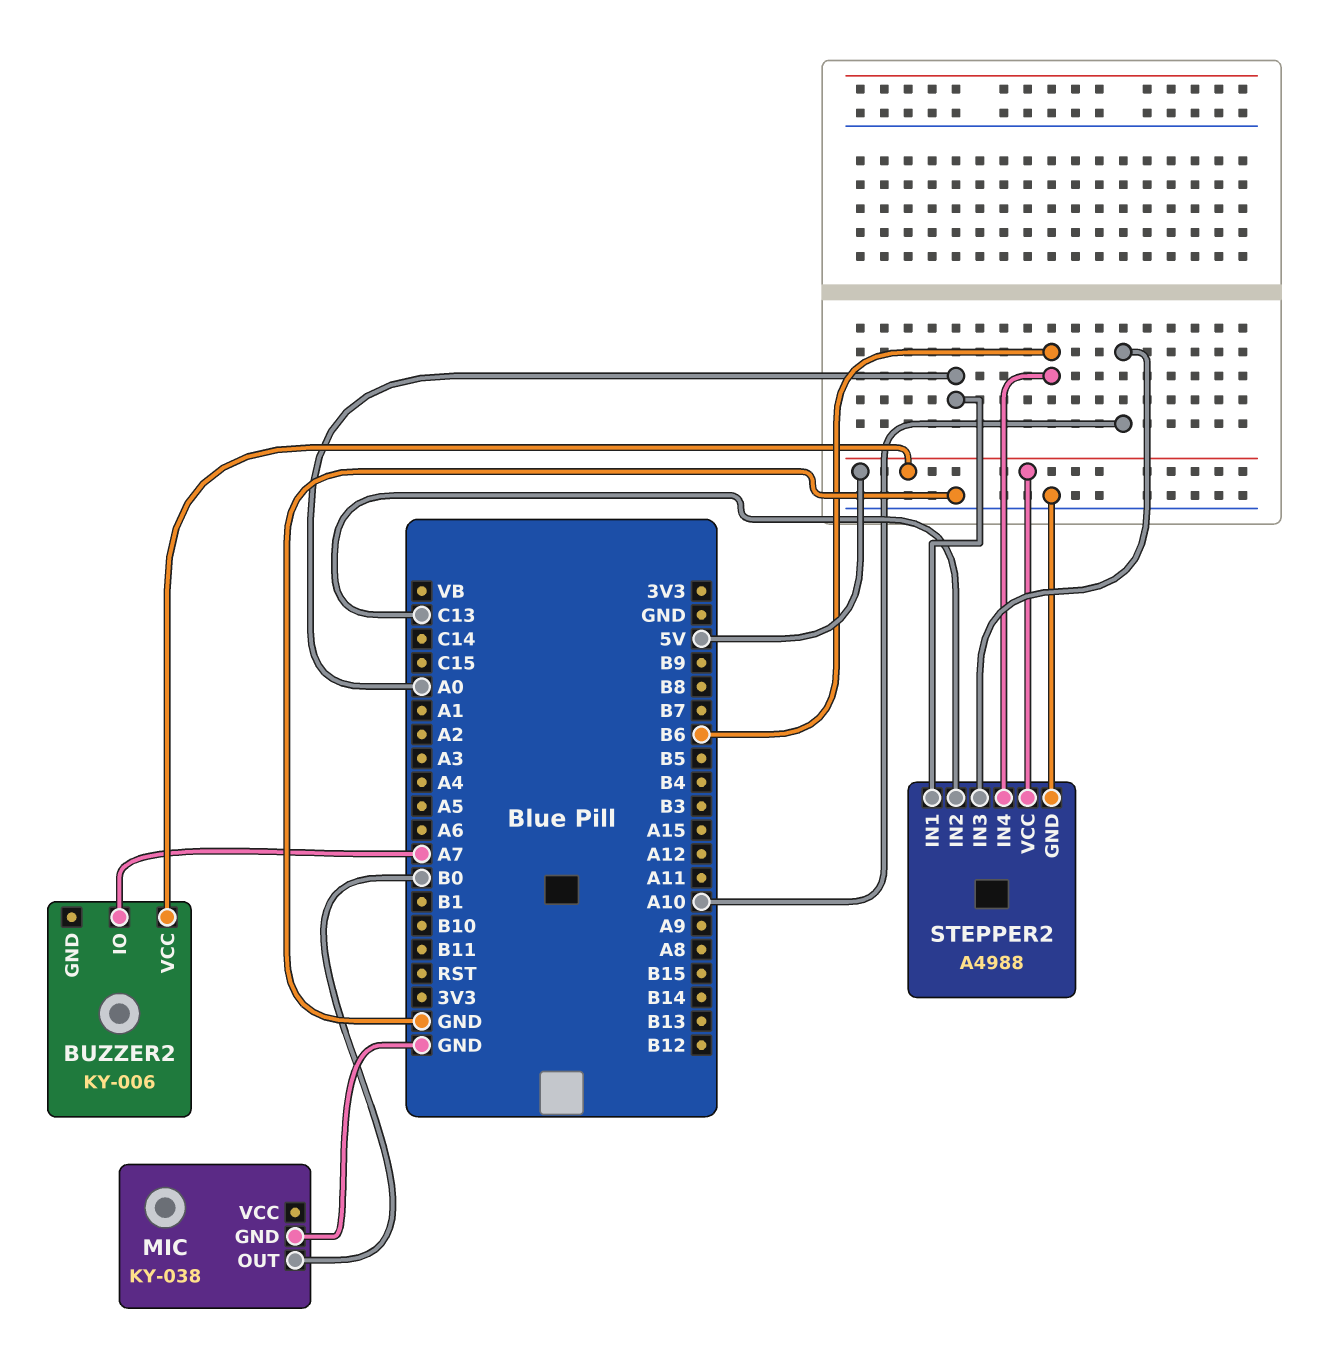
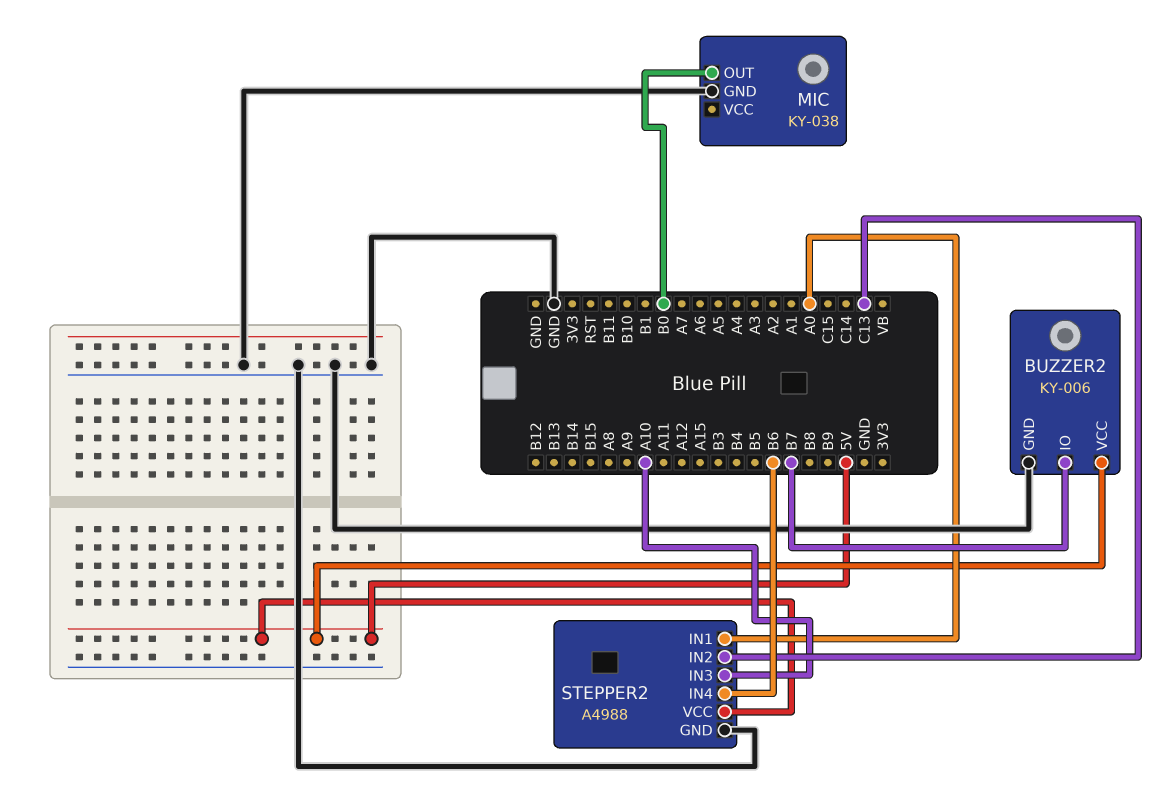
BUZZER2 pin GND: none -> GND
BUZZER2 pin IO: A7 -> B7

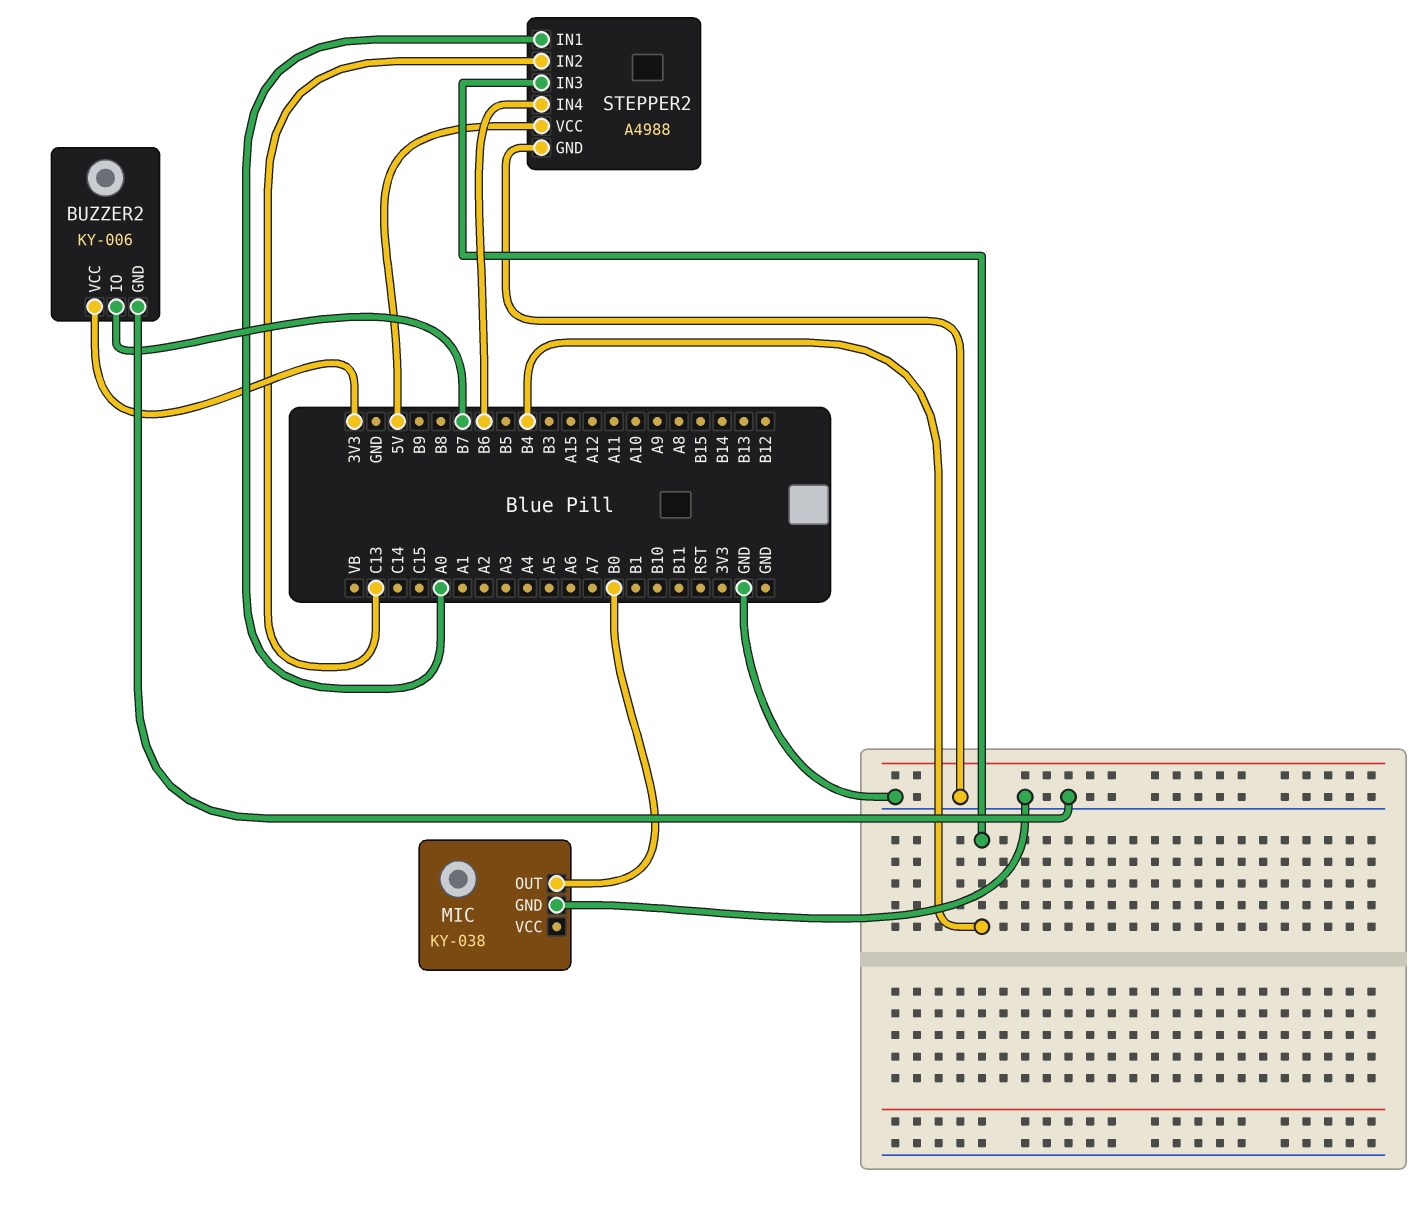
BUZZER2 pin VCC: 5V -> 3V3
STEPPER2 pin IN3: A10 -> B4

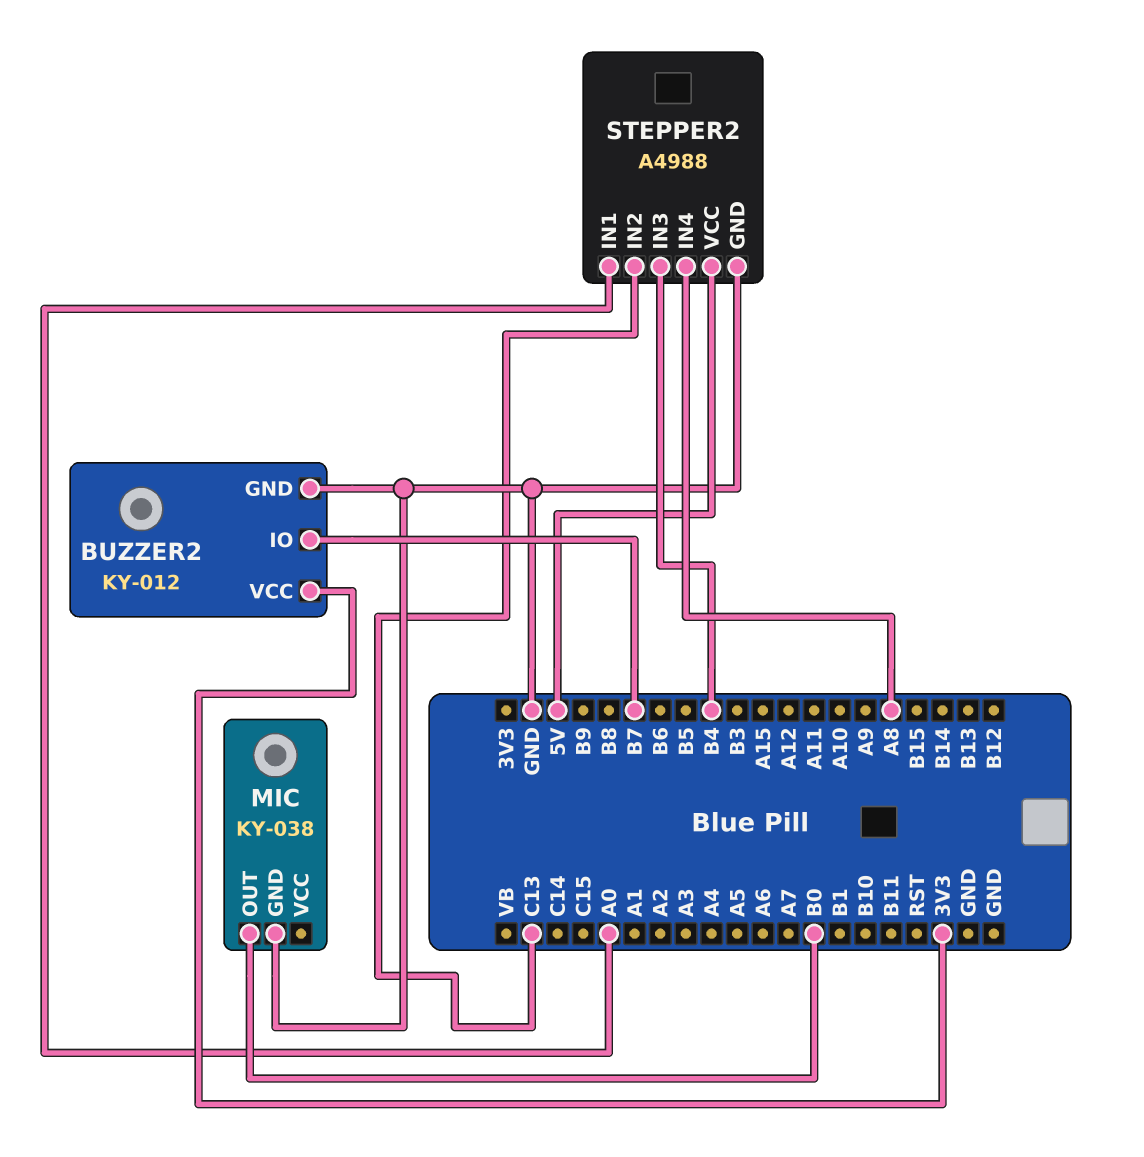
BUZZER2: KY-006 -> KY-012
STEPPER2 pin IN4: B6 -> A8

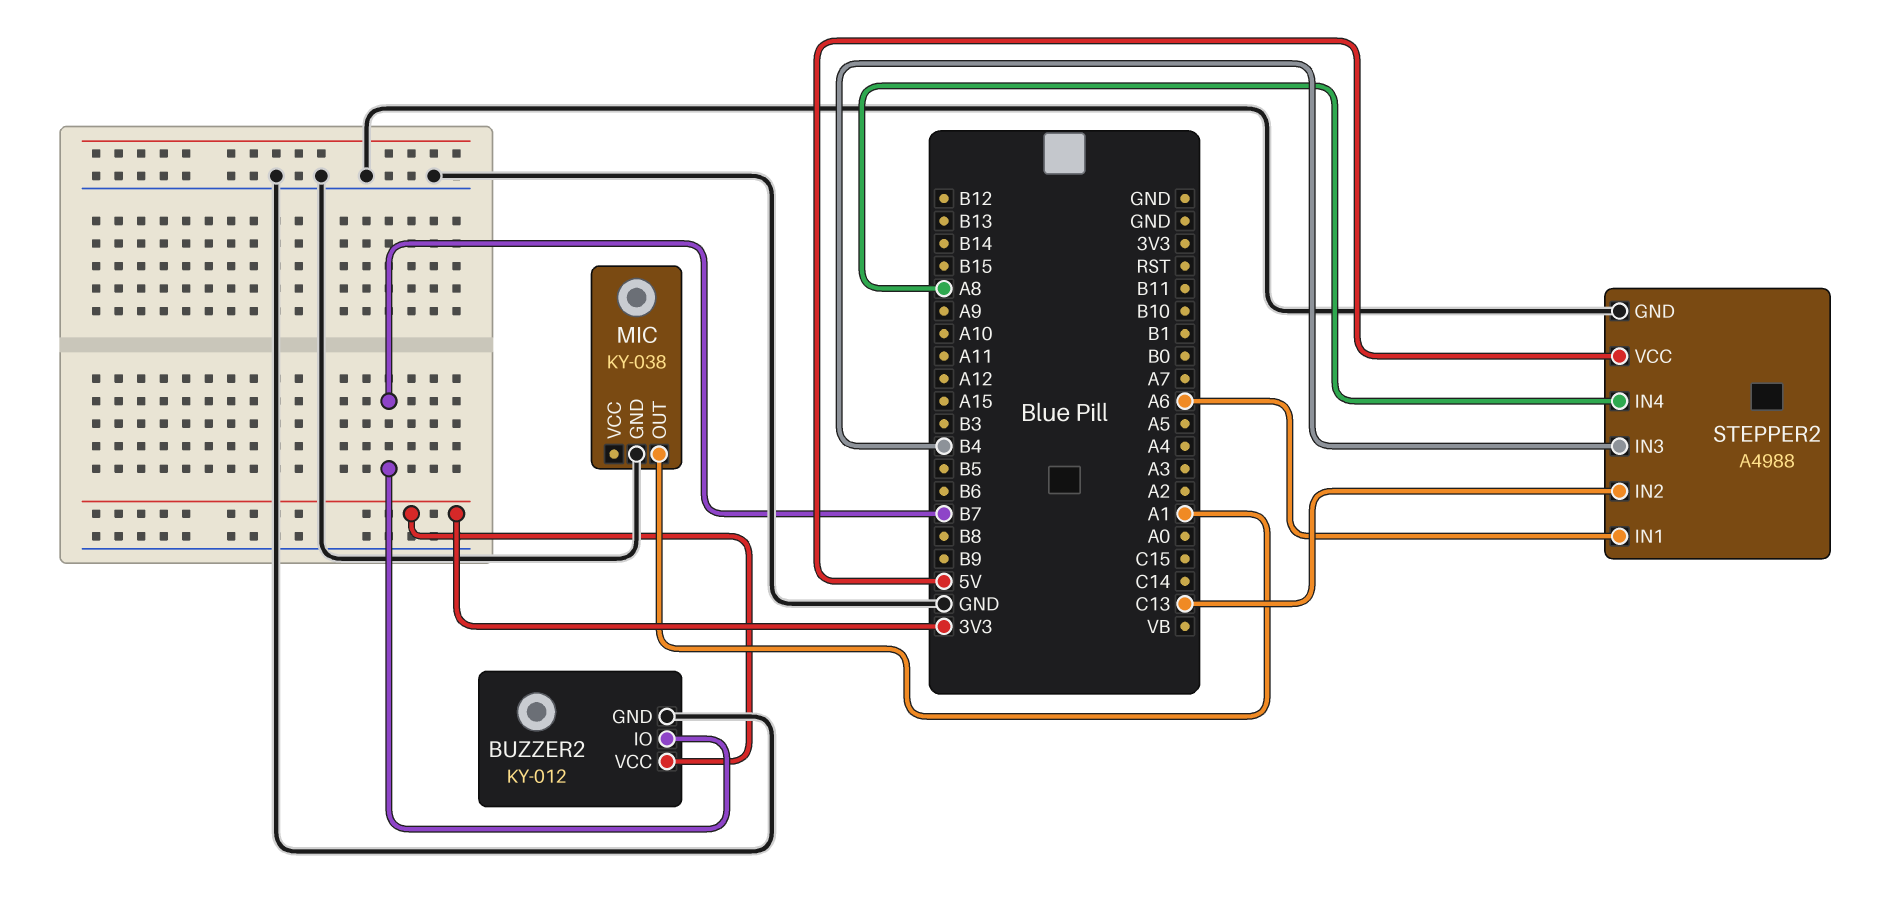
MIC pin OUT: B0 -> A1
STEPPER2 pin IN1: A0 -> A6

